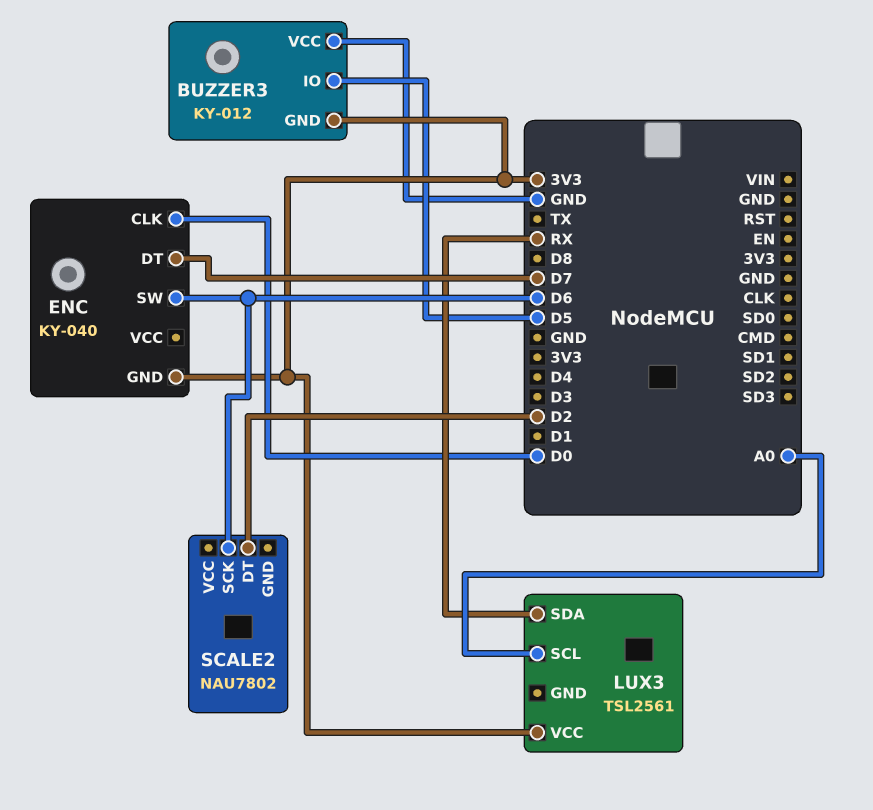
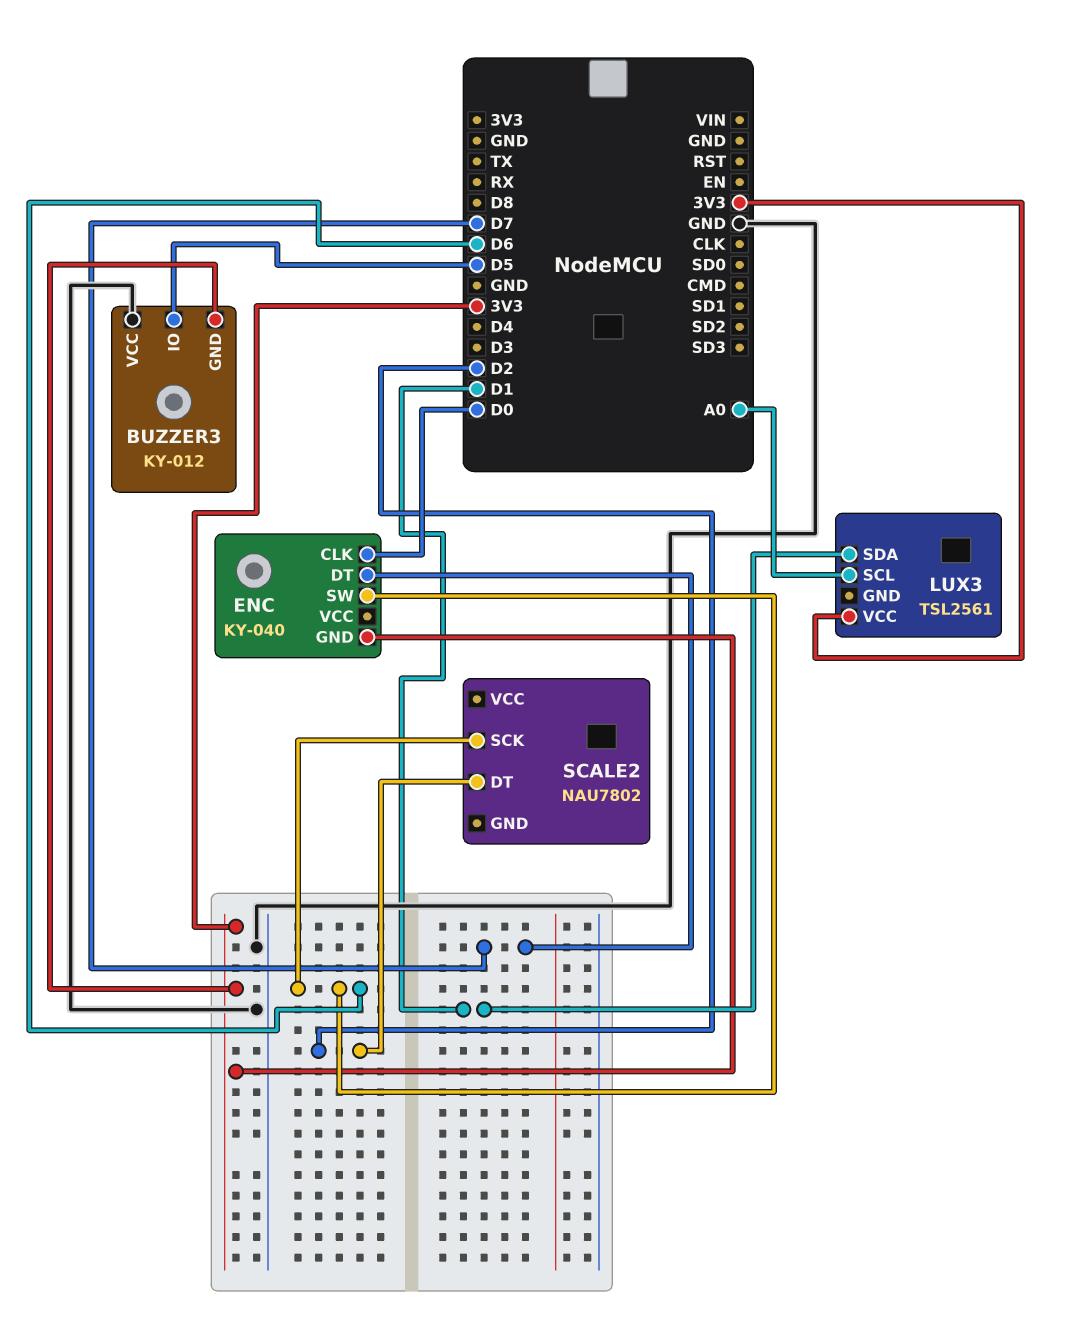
LUX3 pin SDA: RX -> D1

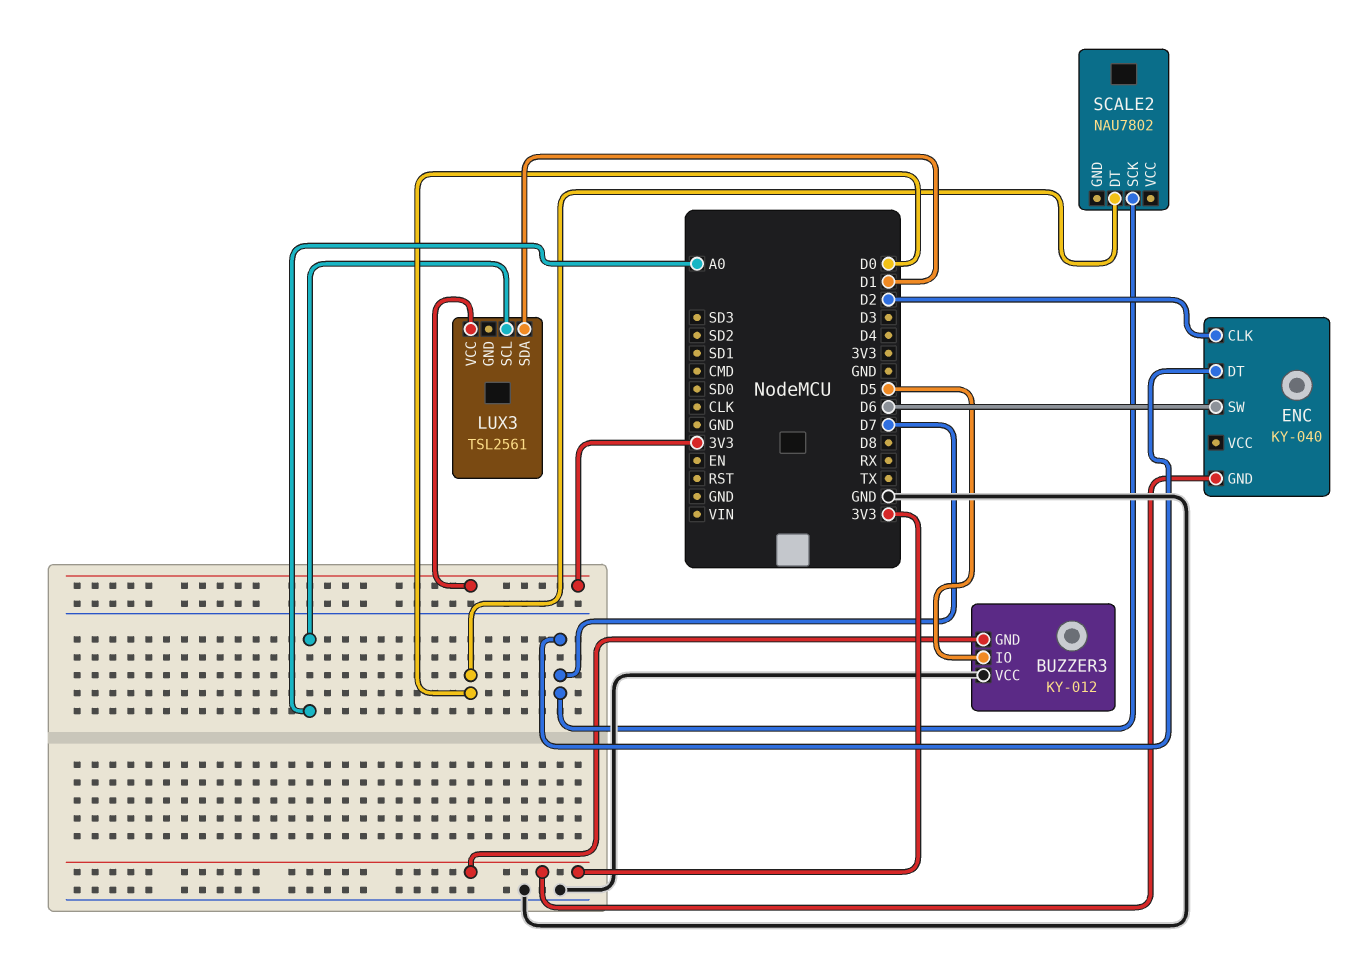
ENC pin CLK: D0 -> D2
SCALE2 pin DT: D2 -> D0
SCALE2 pin SCK: D6 -> D7

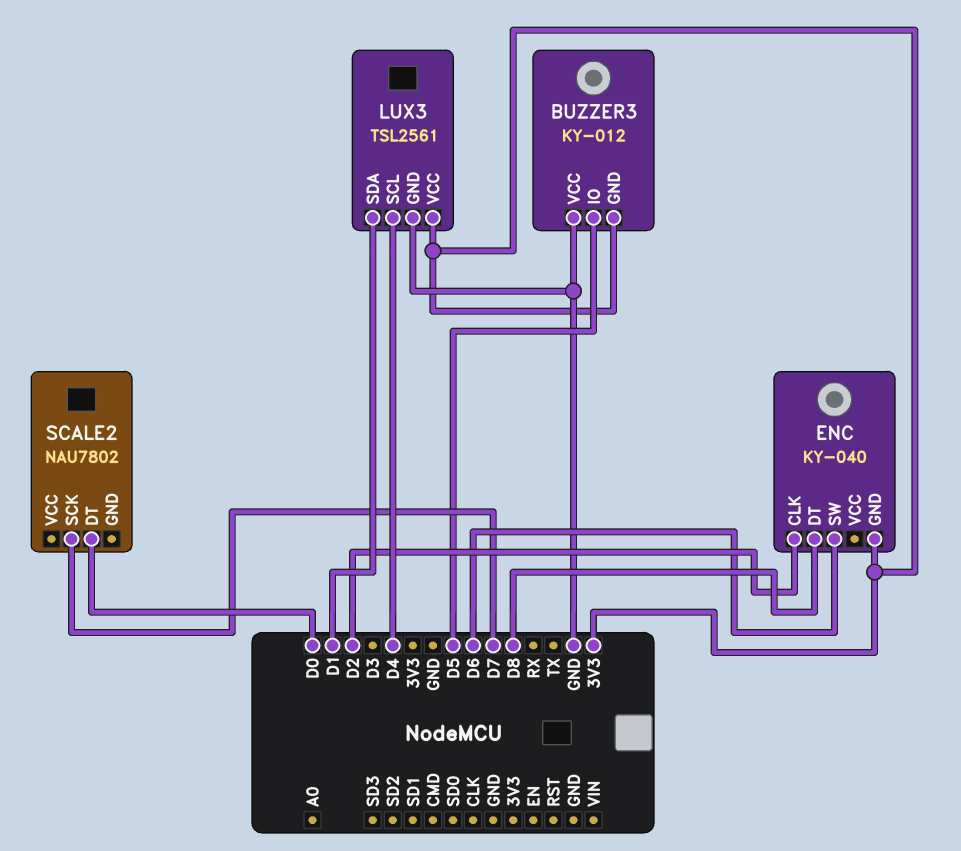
ENC pin DT: D7 -> D8
LUX3 pin GND: none -> GND
LUX3 pin SCL: A0 -> D4

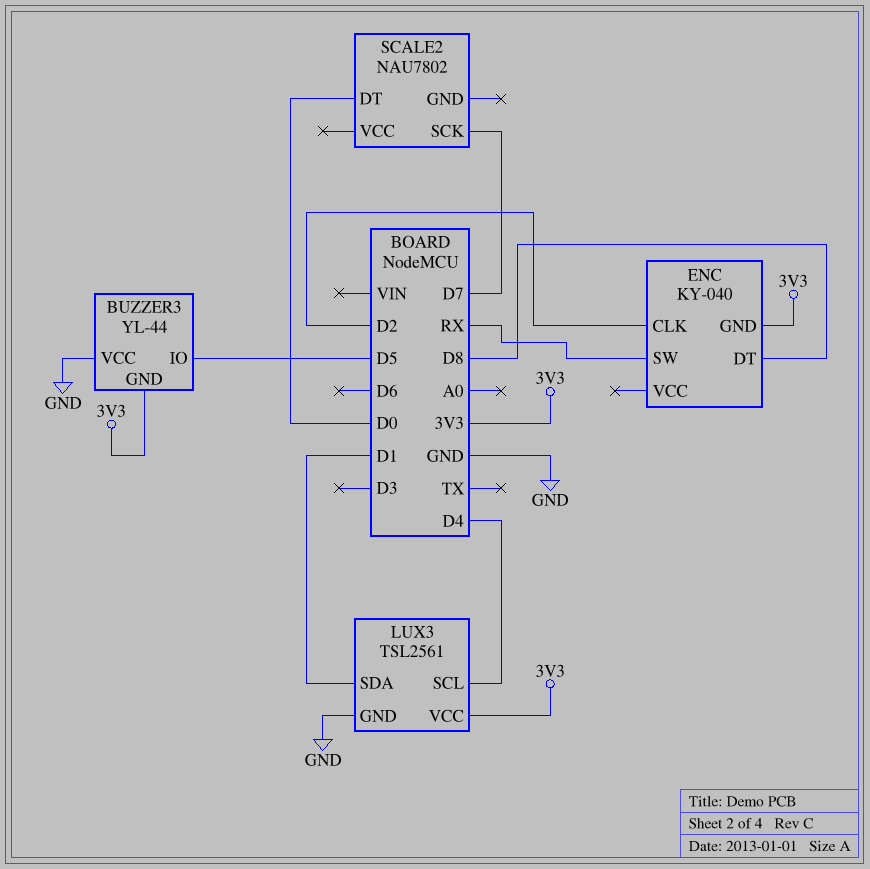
BUZZER3: KY-012 -> YL-44
ENC pin SW: D6 -> RX

